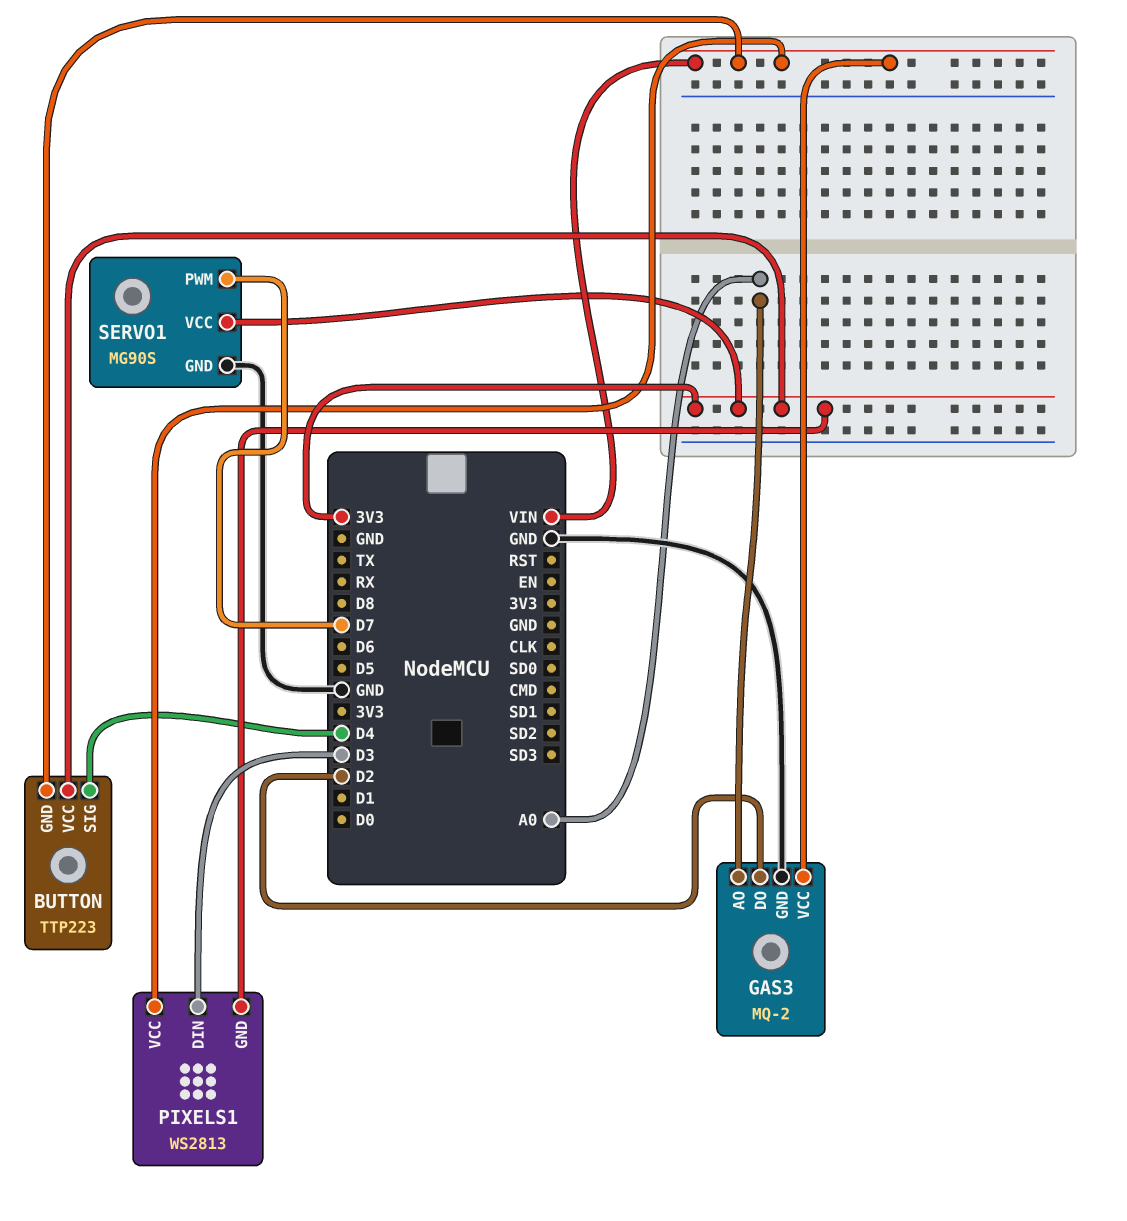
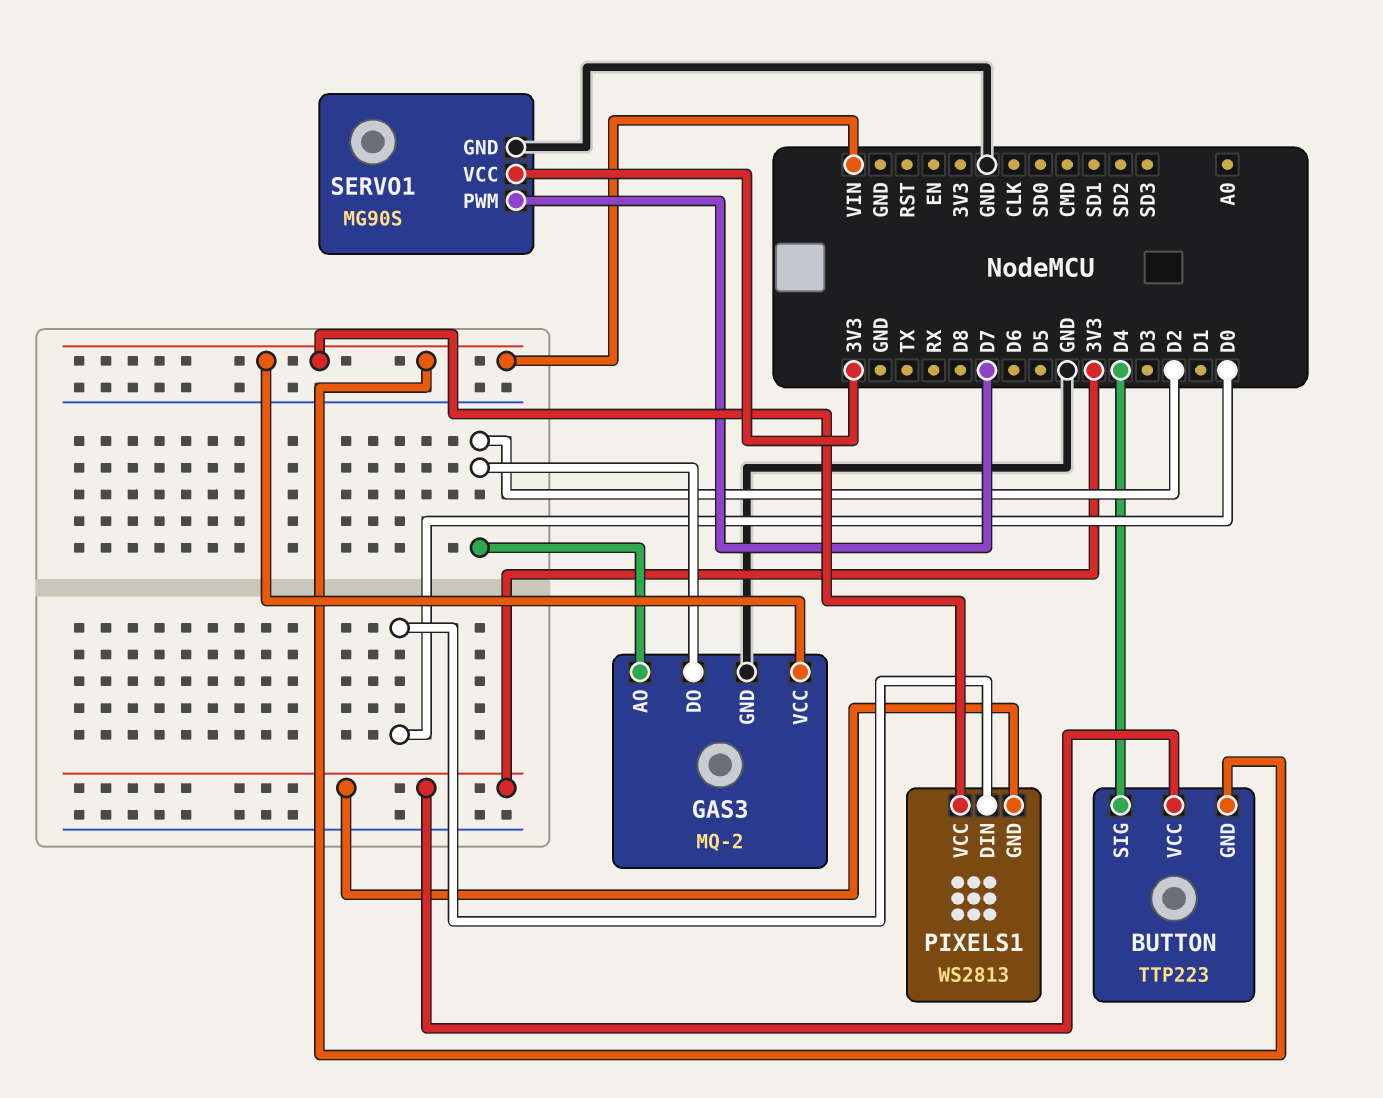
GAS3 pin AO: A0 -> D2
PIXELS1 pin DIN: D3 -> D0

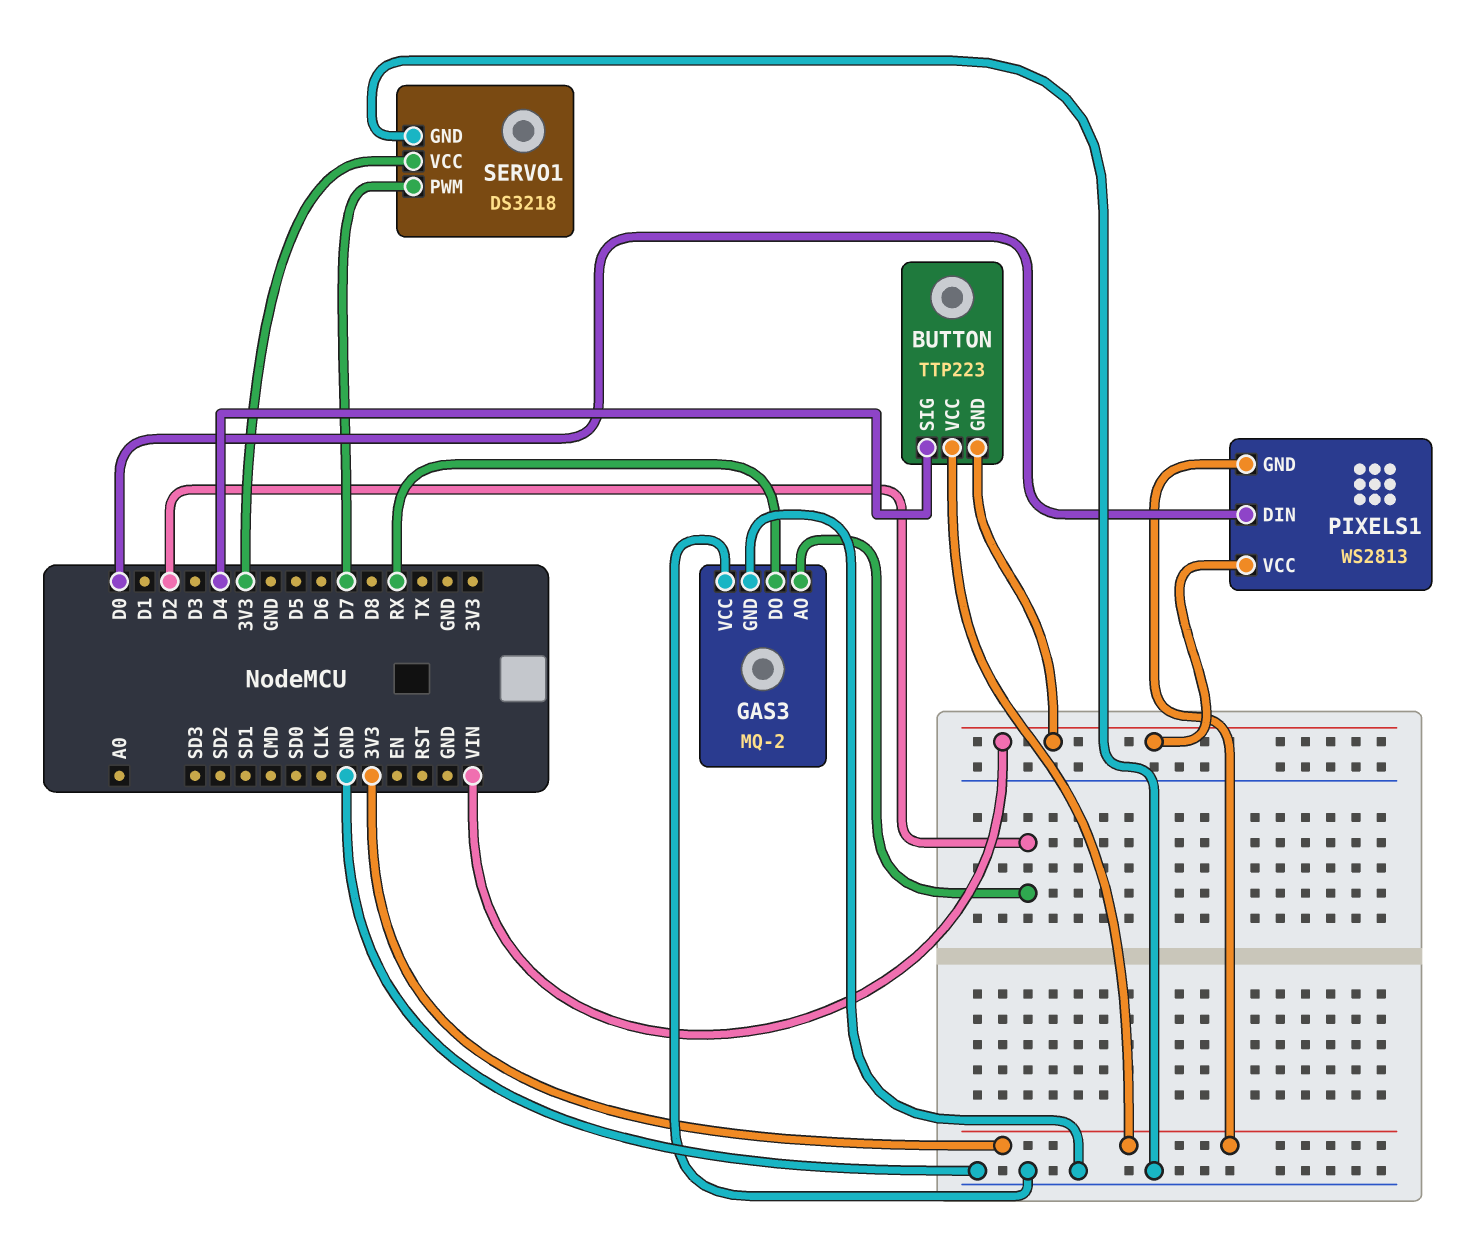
GAS3 pin DO: D2 -> RX
GAS3 pin VCC: VIN -> GND
SERVO1: MG90S -> DS3218

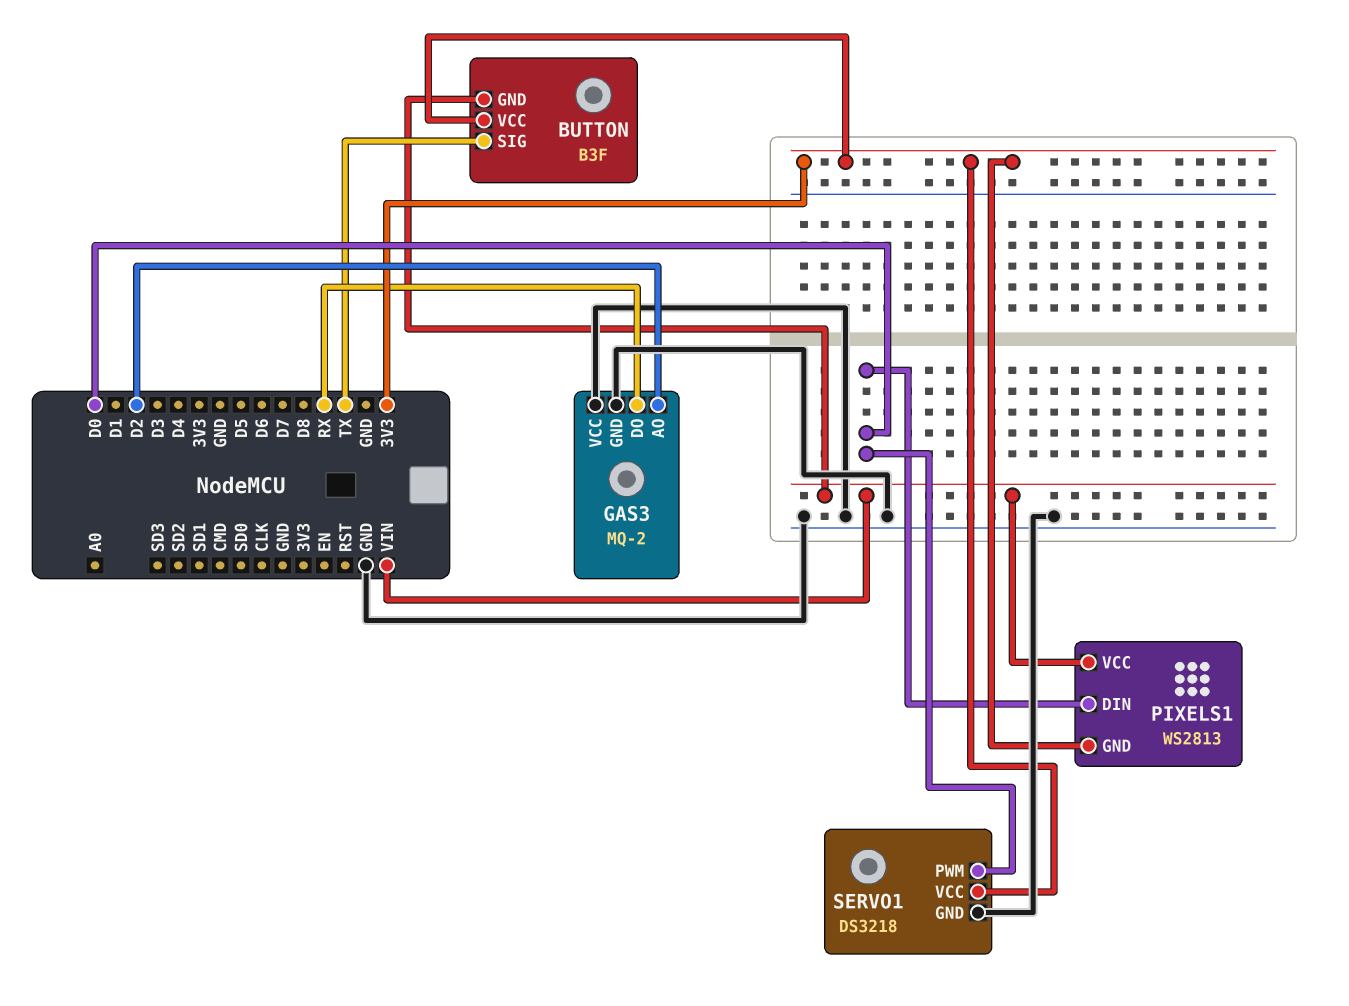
BUTTON: TTP223 -> B3F
BUTTON pin SIG: D4 -> TX
SERVO1 pin PWM: D7 -> D0

